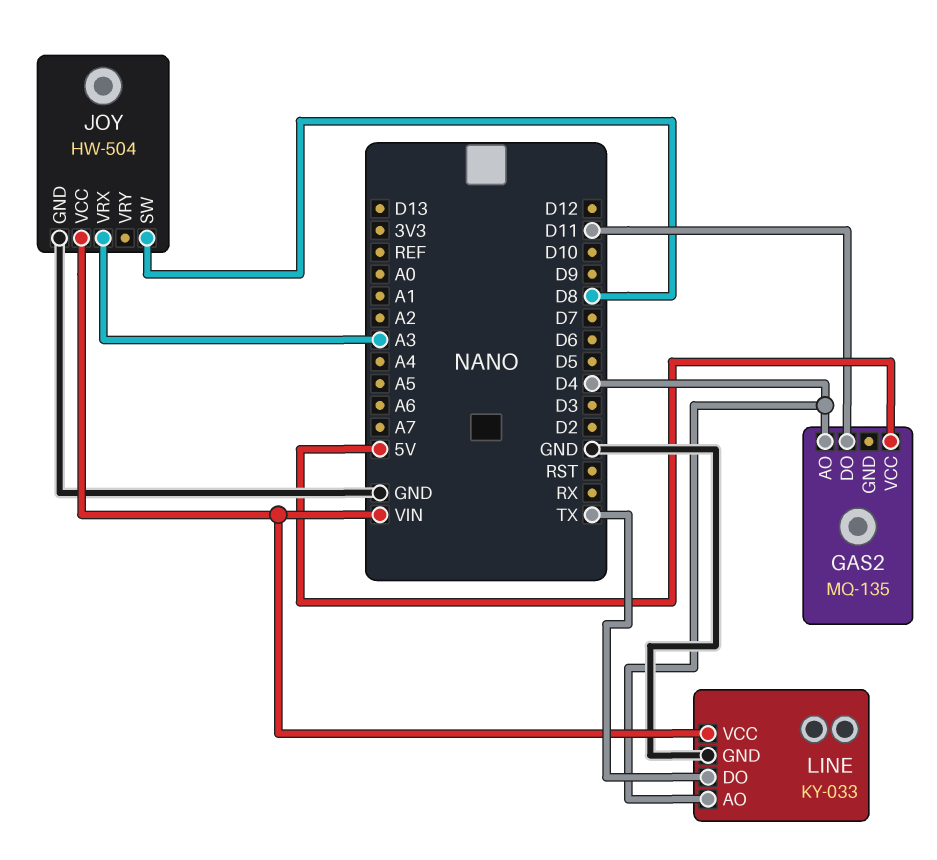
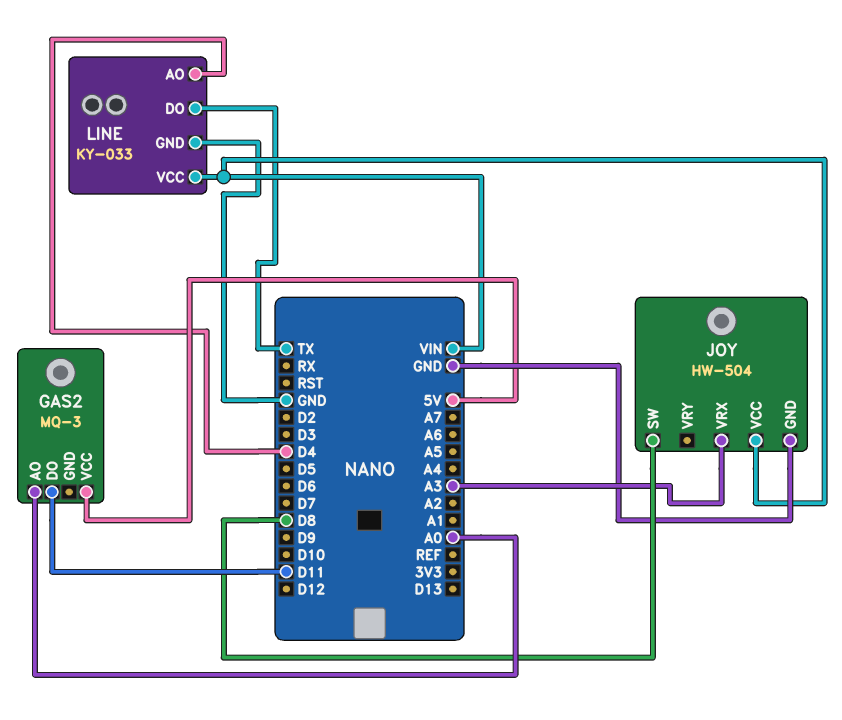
GAS2: MQ-135 -> MQ-3
GAS2 pin AO: D4 -> A0

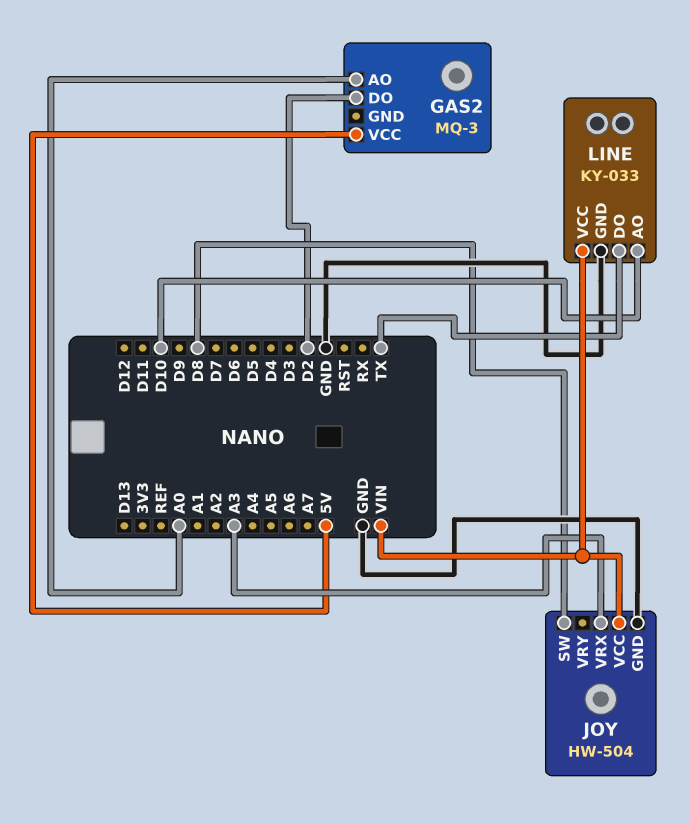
GAS2 pin DO: D11 -> D2
LINE pin AO: D4 -> D10

